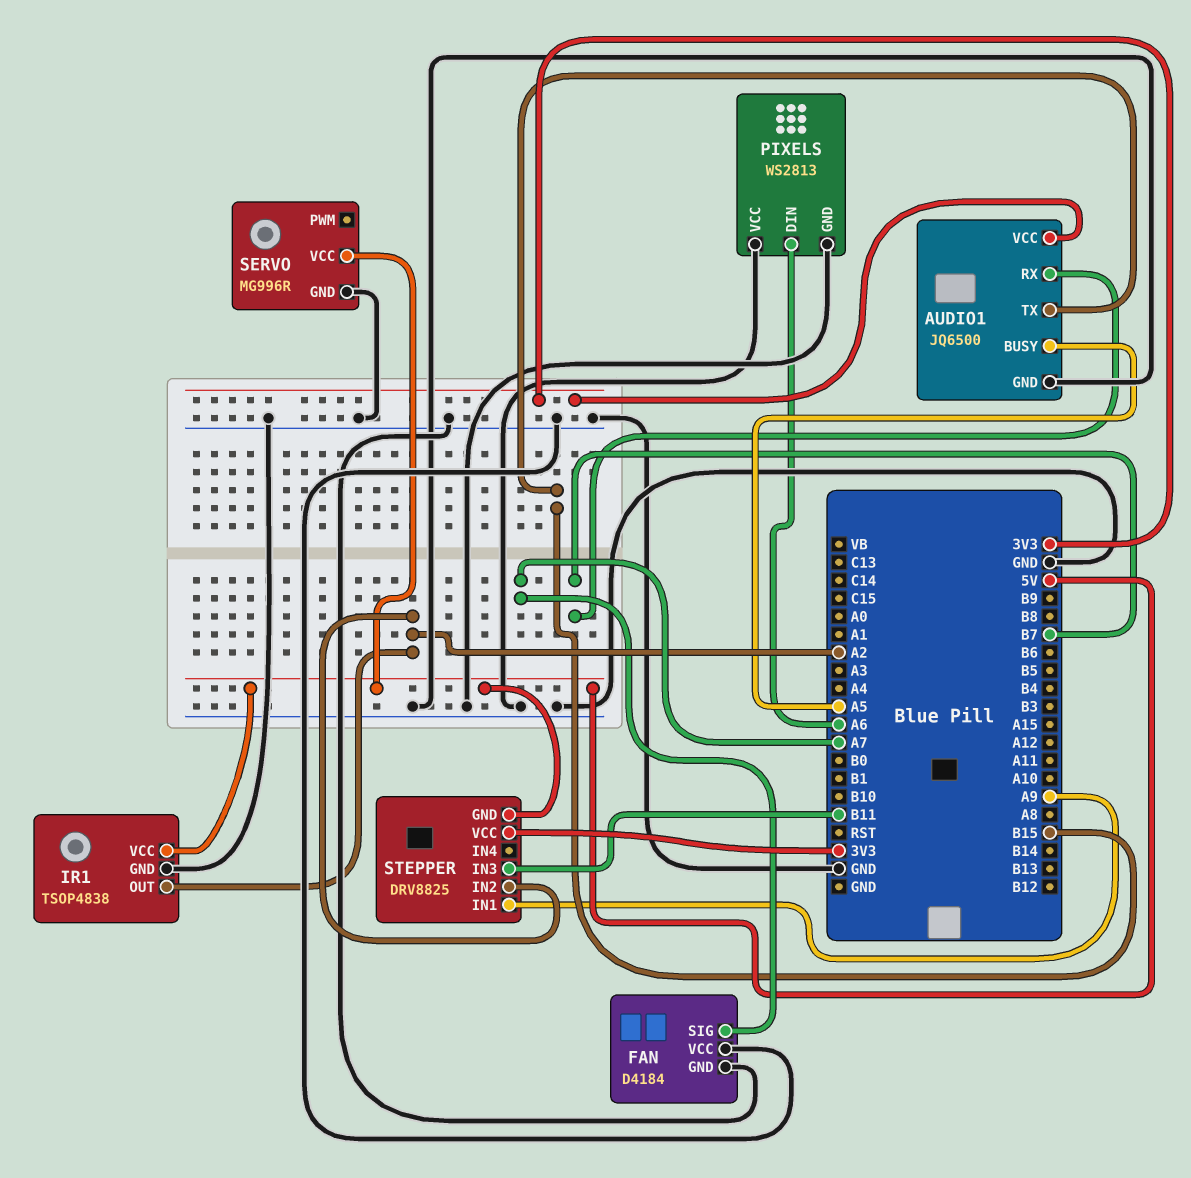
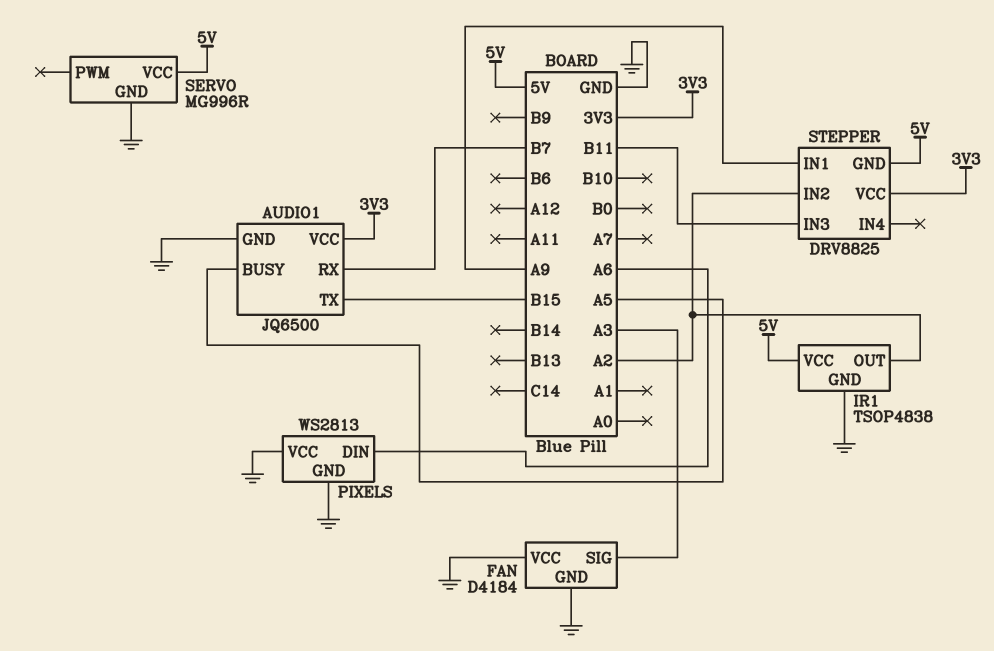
FAN pin SIG: A7 -> A3

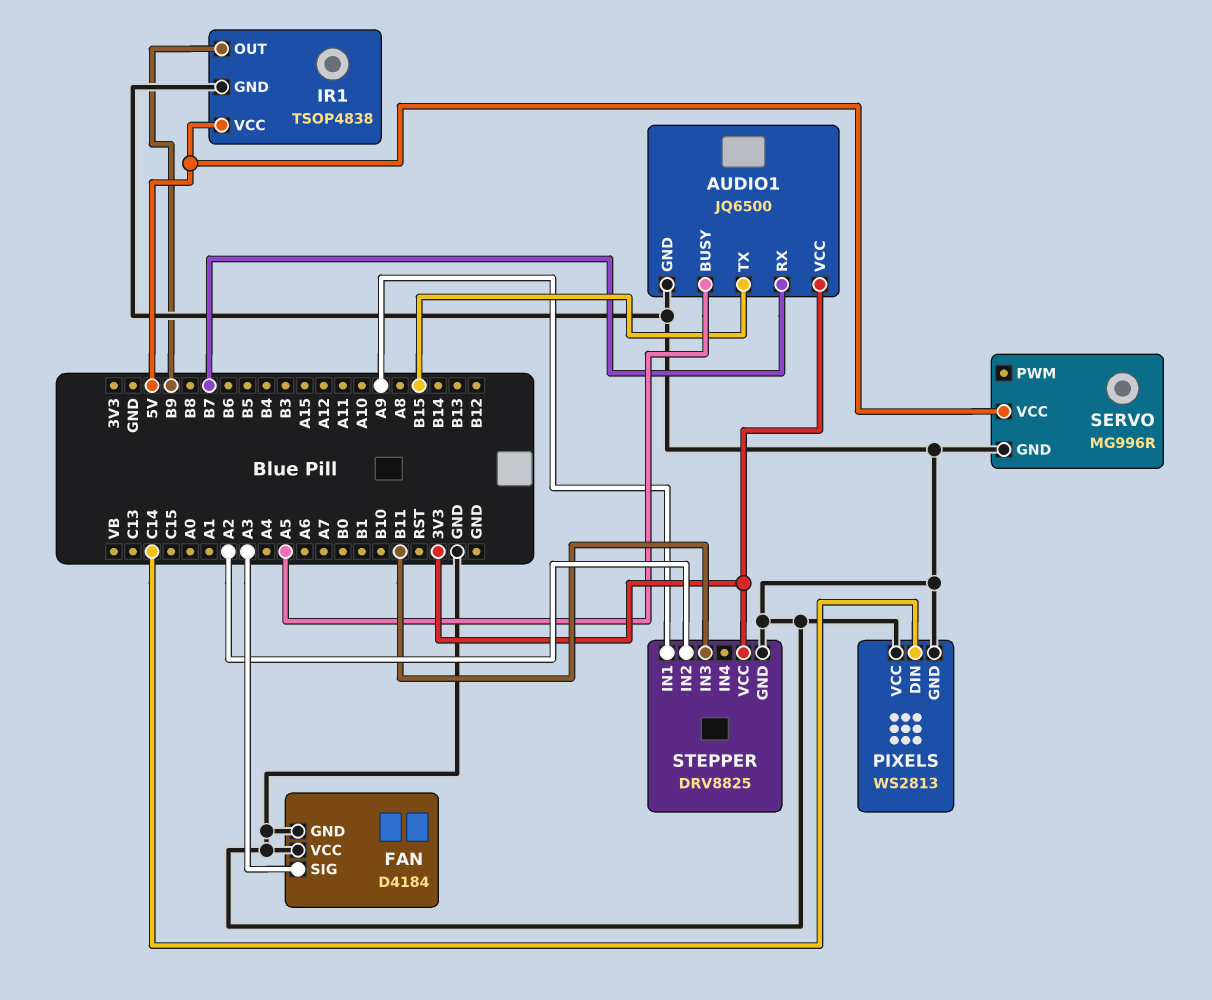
IR1 pin OUT: A2 -> B9
PIXELS pin DIN: A6 -> C14
STEPPER pin GND: 5V -> GND

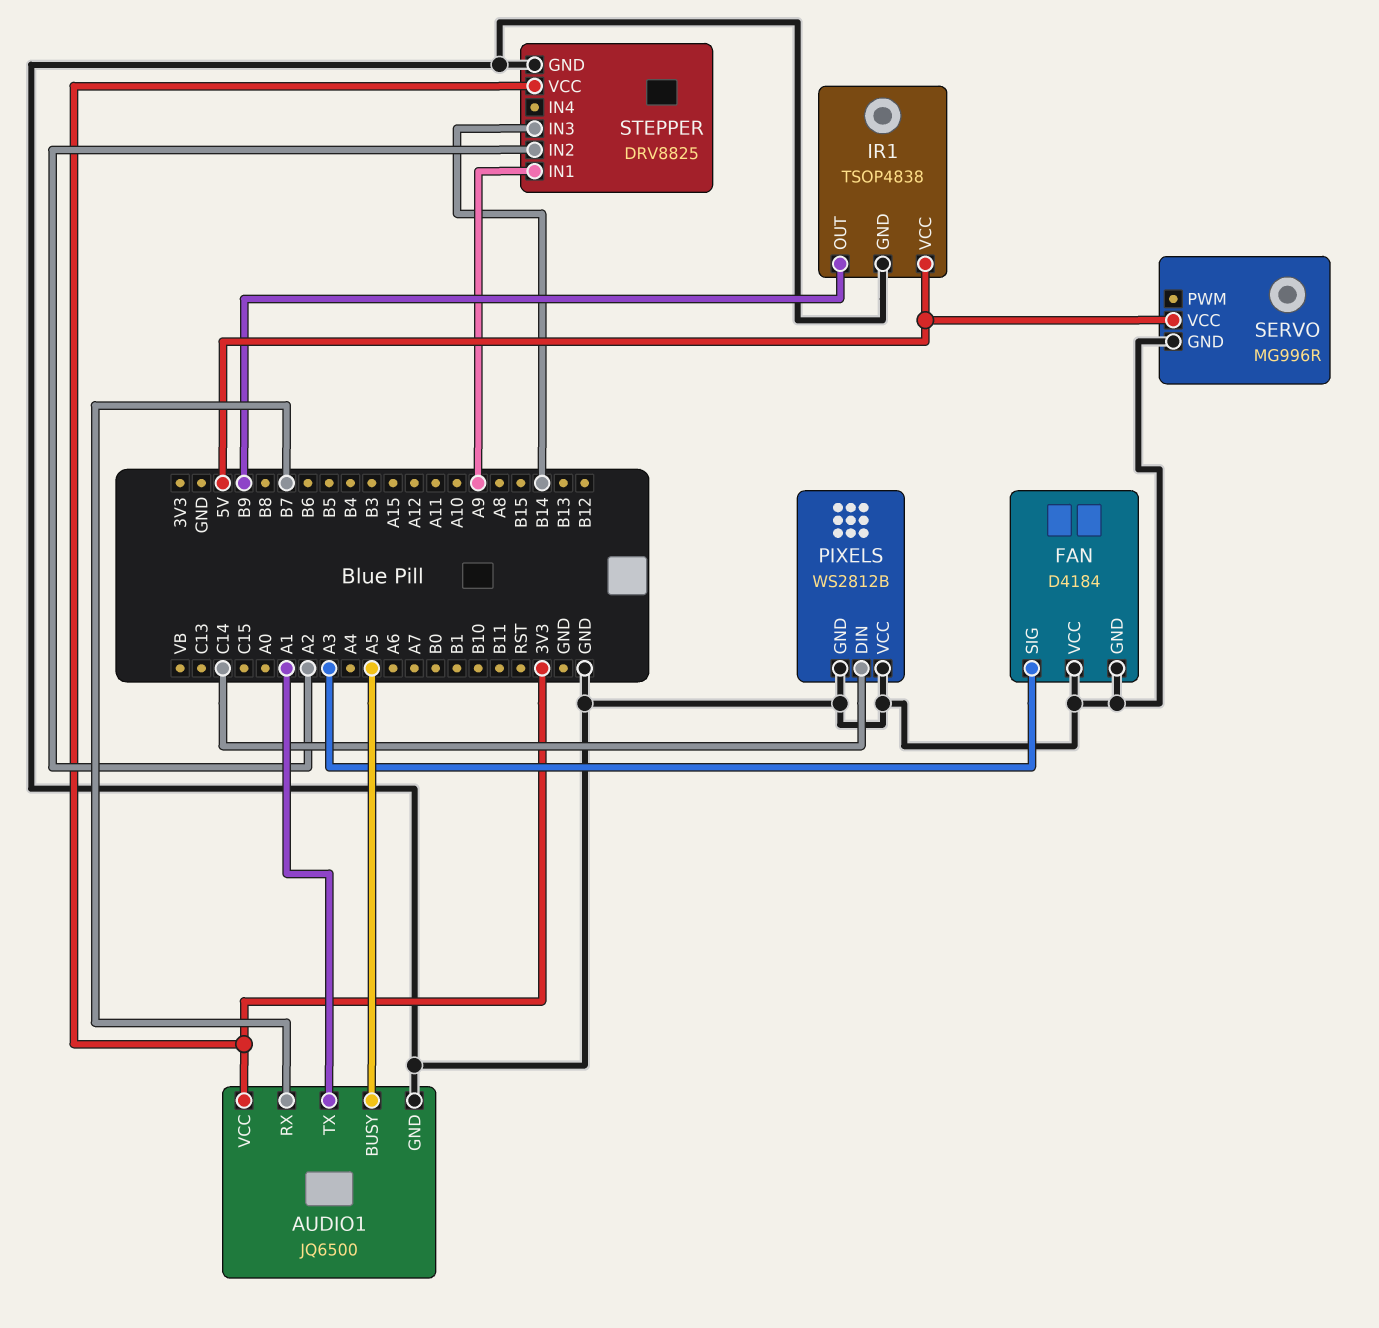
AUDIO1 pin TX: B15 -> A1
PIXELS: WS2813 -> WS2812B
STEPPER pin IN3: B11 -> B14

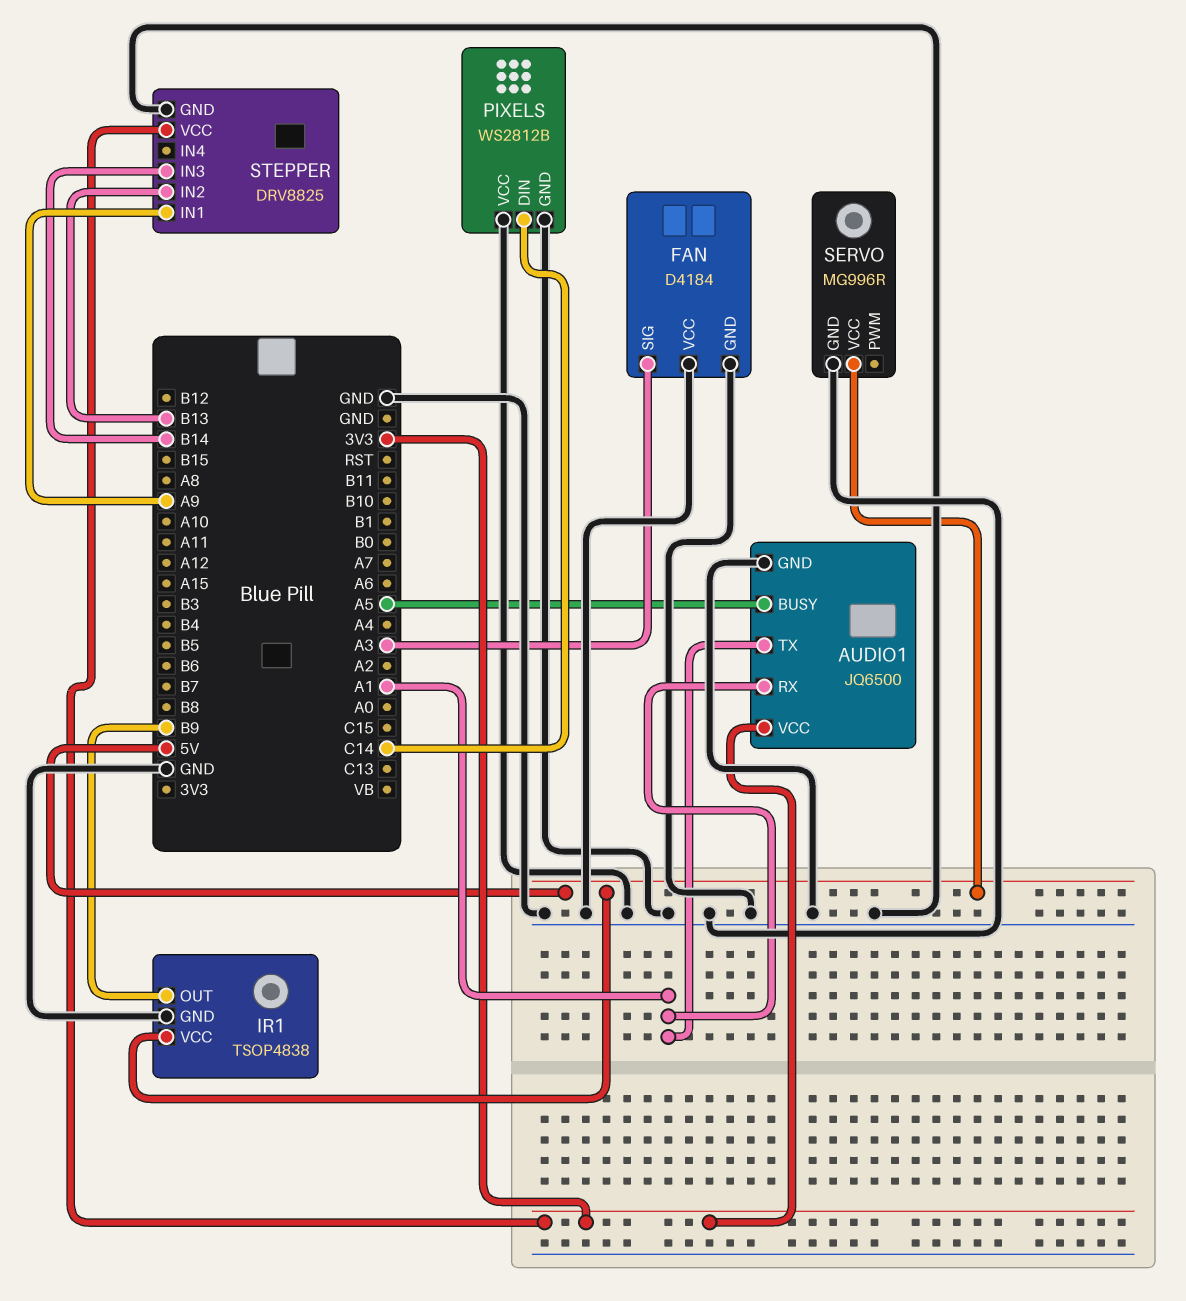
AUDIO1 pin RX: B7 -> A1
STEPPER pin IN2: A2 -> B13

